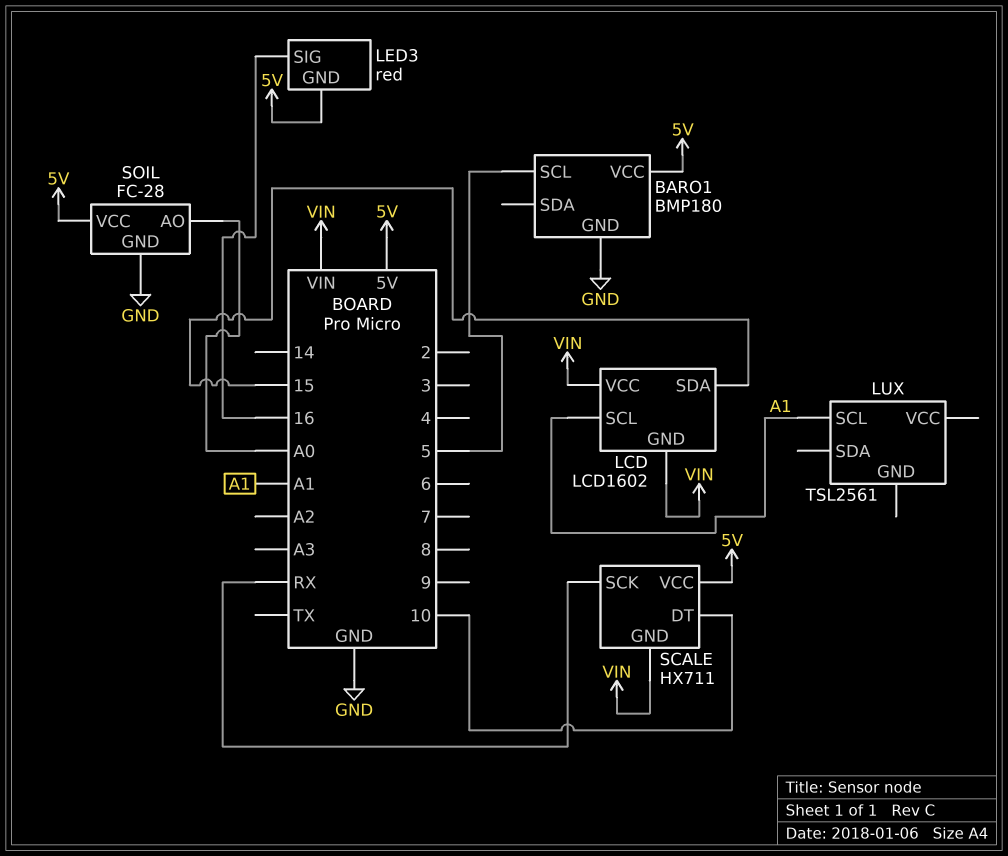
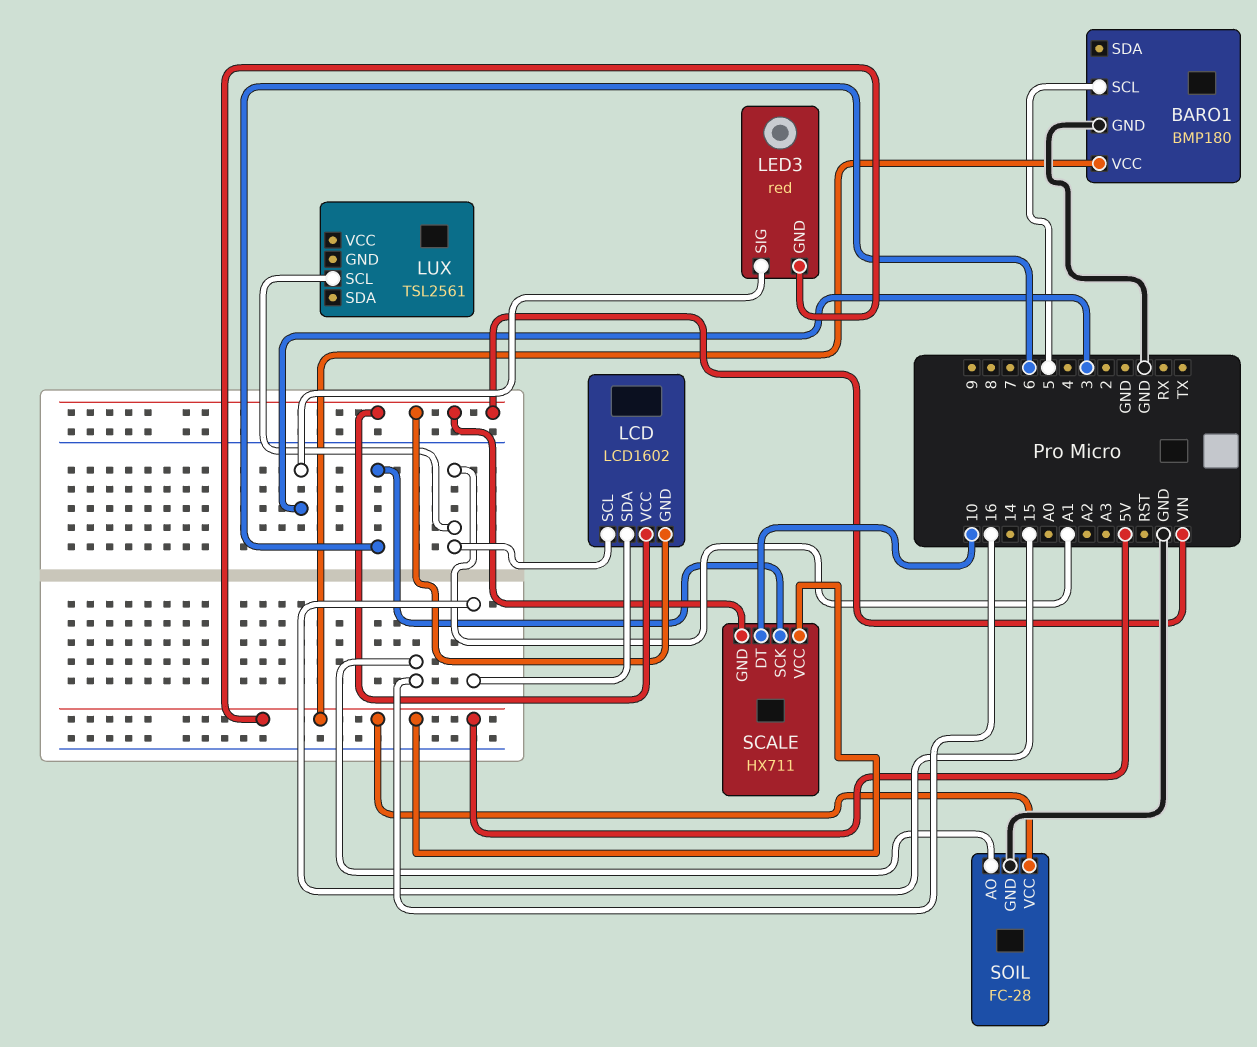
LED3 pin SIG: 16 -> 3
SCALE pin SCK: RX -> 6
SOIL pin AO: A0 -> 16

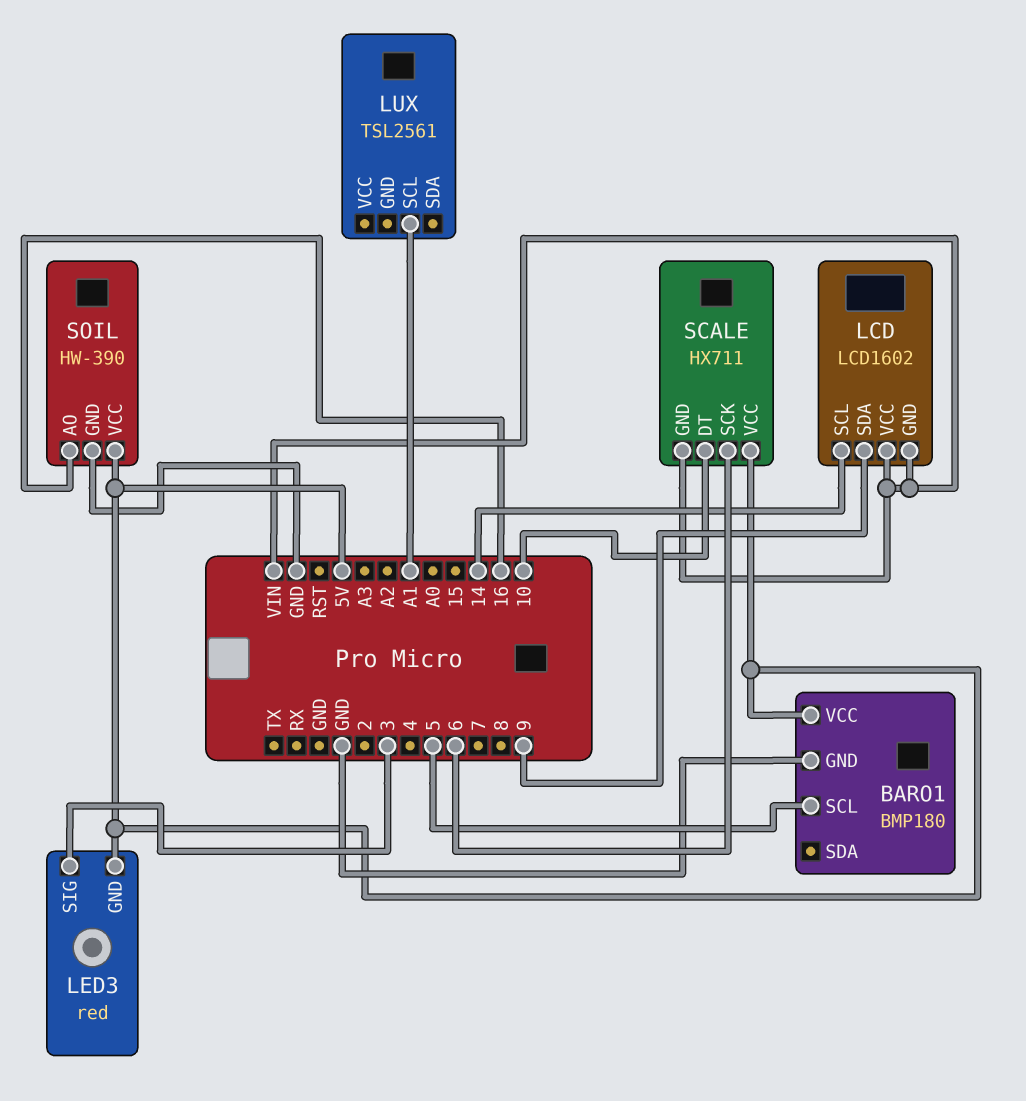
LCD pin SCL: A1 -> 14
LCD pin SDA: 15 -> 9
SOIL: FC-28 -> HW-390

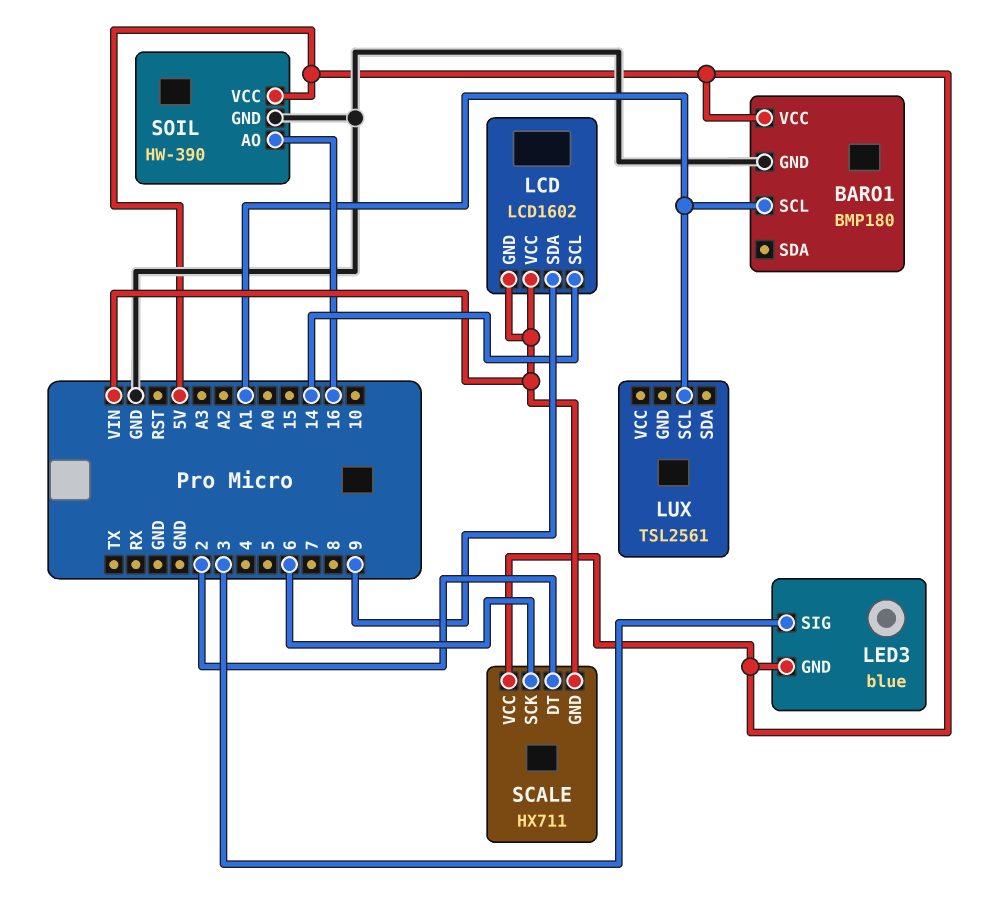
BARO1 pin SCL: 5 -> A1
LED3: red -> blue
SCALE pin DT: 10 -> 2

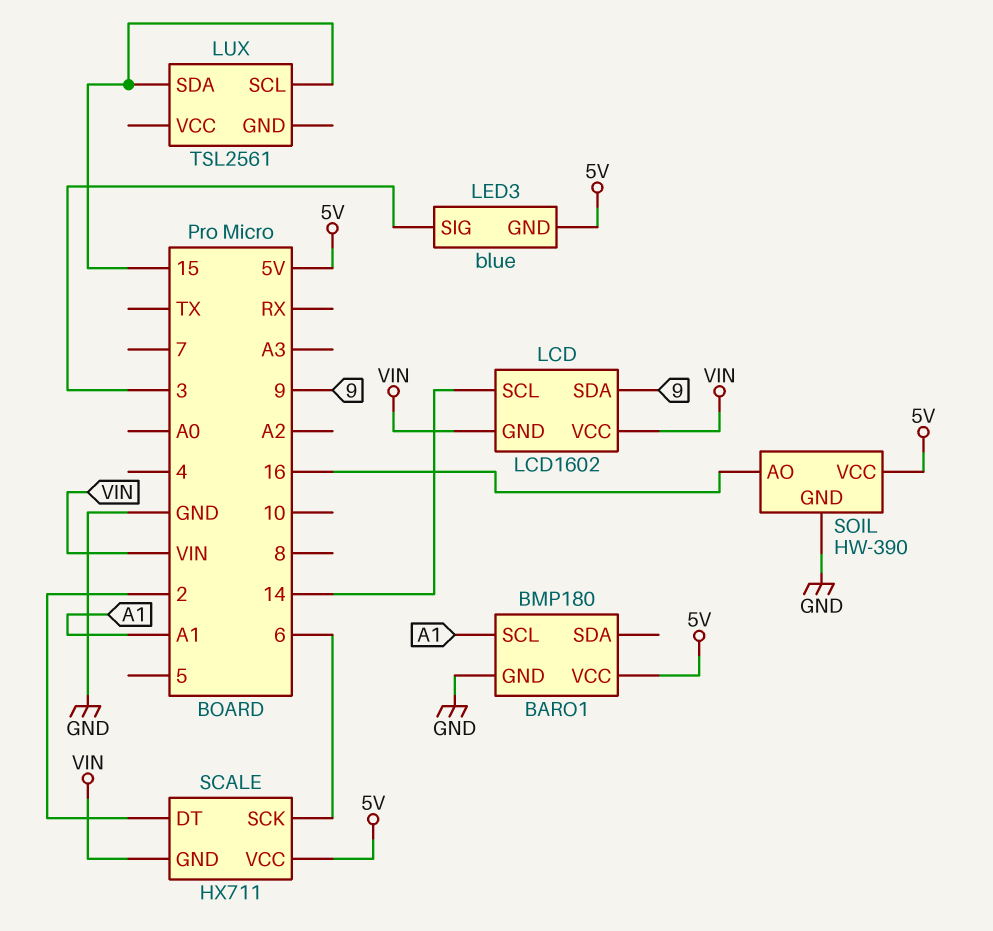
LUX pin SCL: A1 -> 15
LUX pin SDA: none -> 15

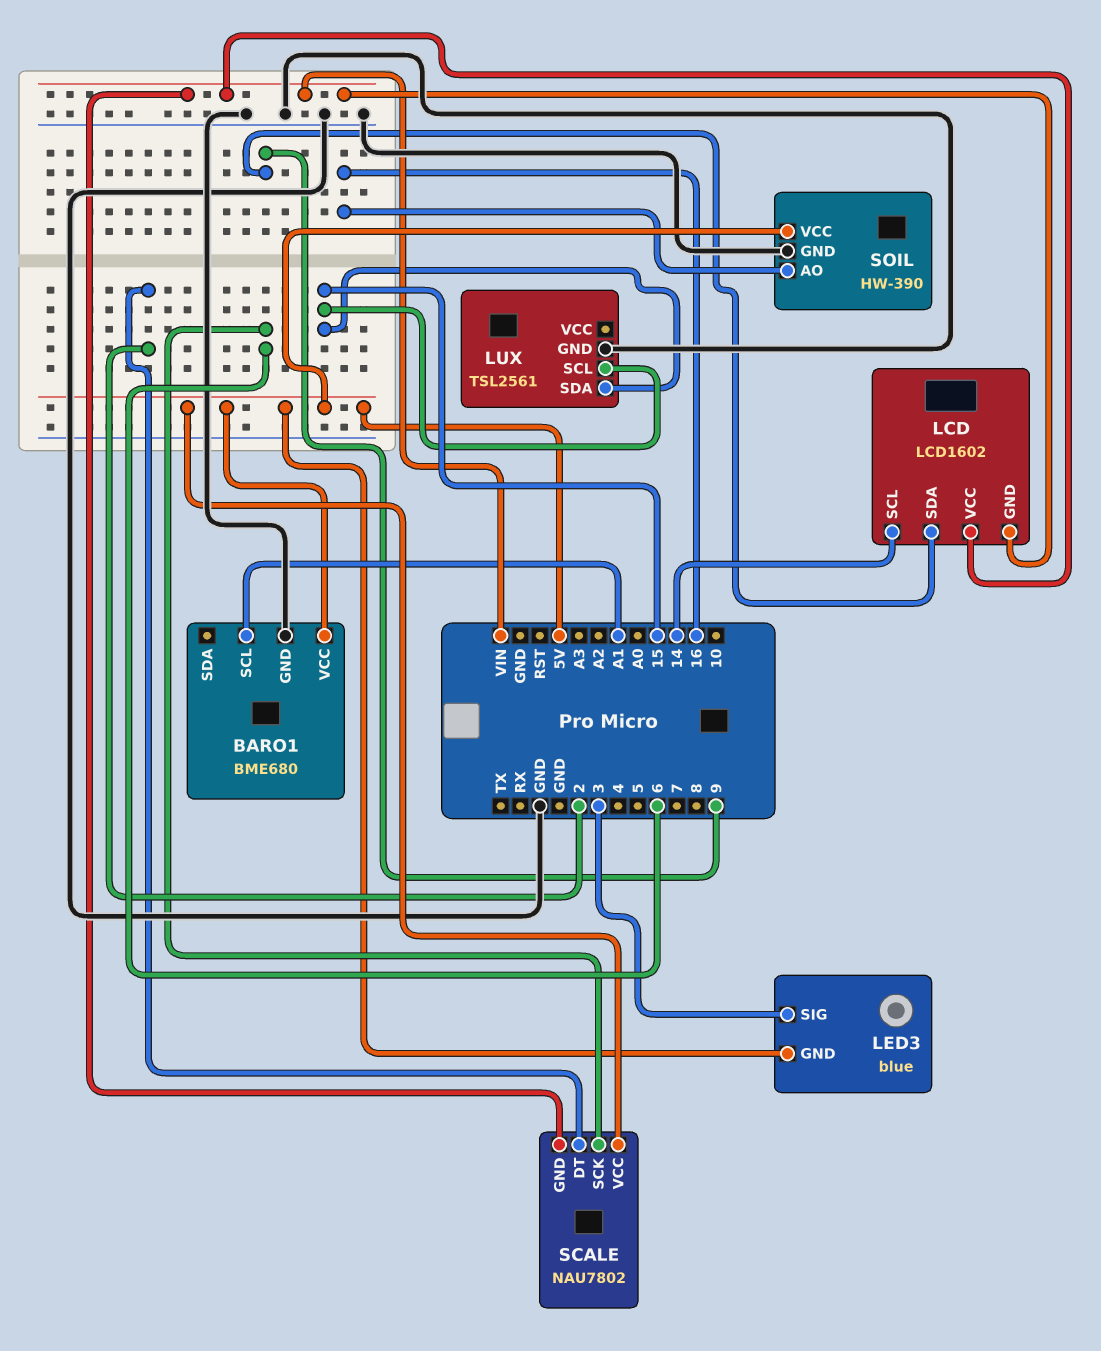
BARO1: BMP180 -> BME680
LUX pin GND: none -> GND
SCALE: HX711 -> NAU7802

